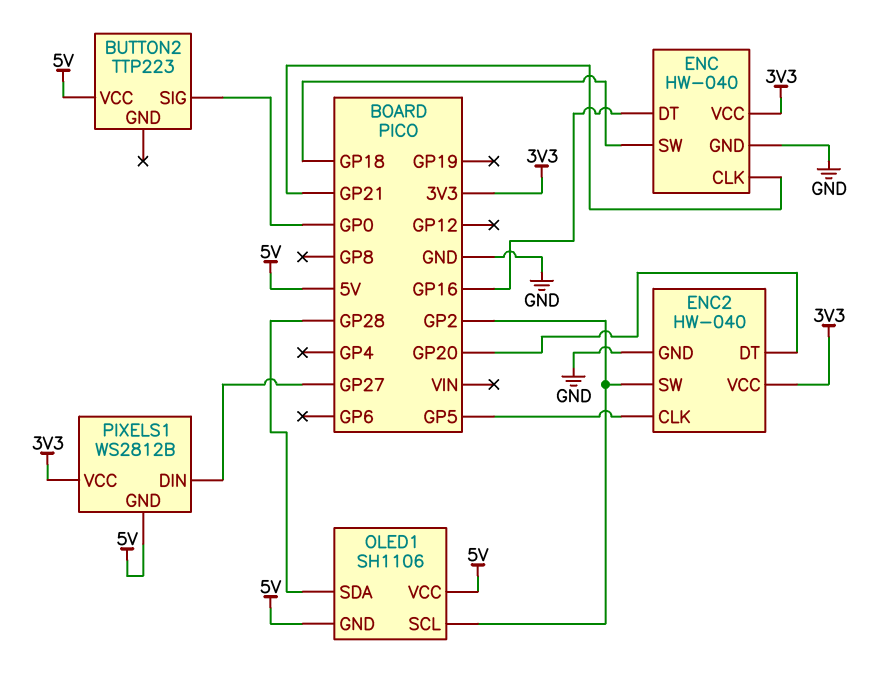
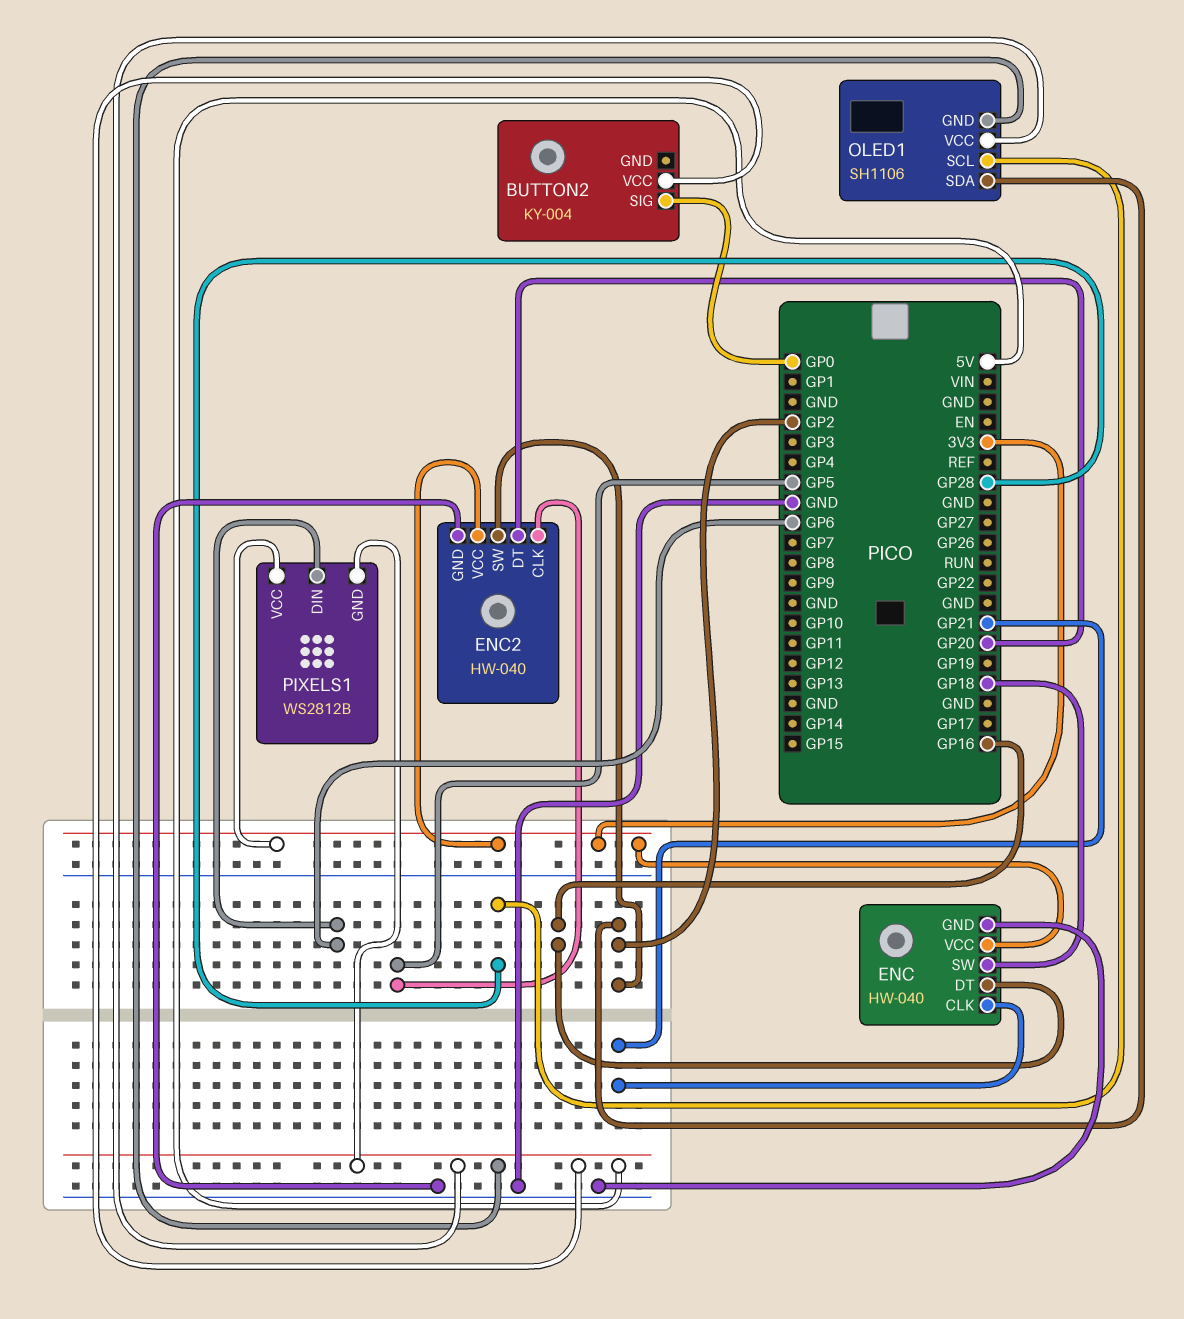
BUTTON2: TTP223 -> KY-004
OLED1 pin SCL: GP2 -> GP28
OLED1 pin SDA: GP28 -> GP2
PIXELS1 pin DIN: GP27 -> GP6

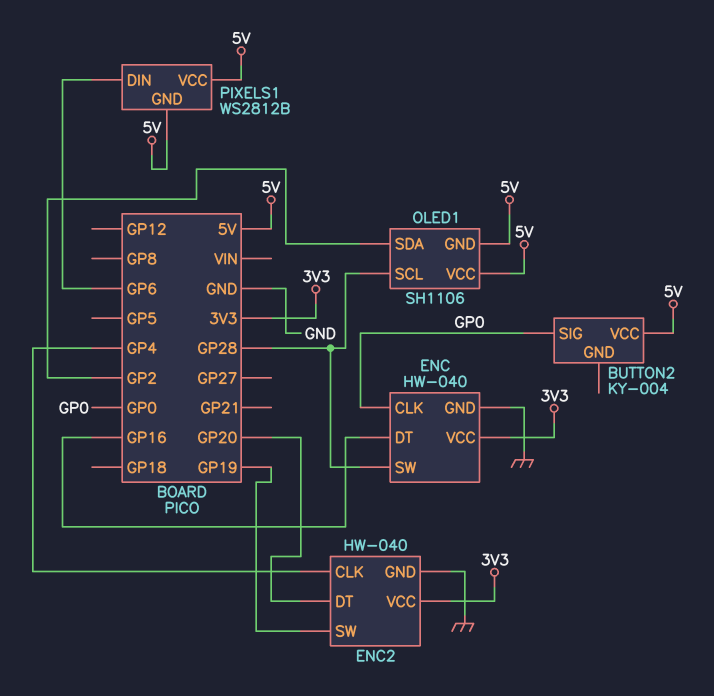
ENC pin CLK: GP21 -> GP0
ENC pin SW: GP18 -> GP28
ENC2 pin CLK: GP5 -> GP4
ENC2 pin SW: GP2 -> GP19
PIXELS1 pin VCC: 3V3 -> 5V

